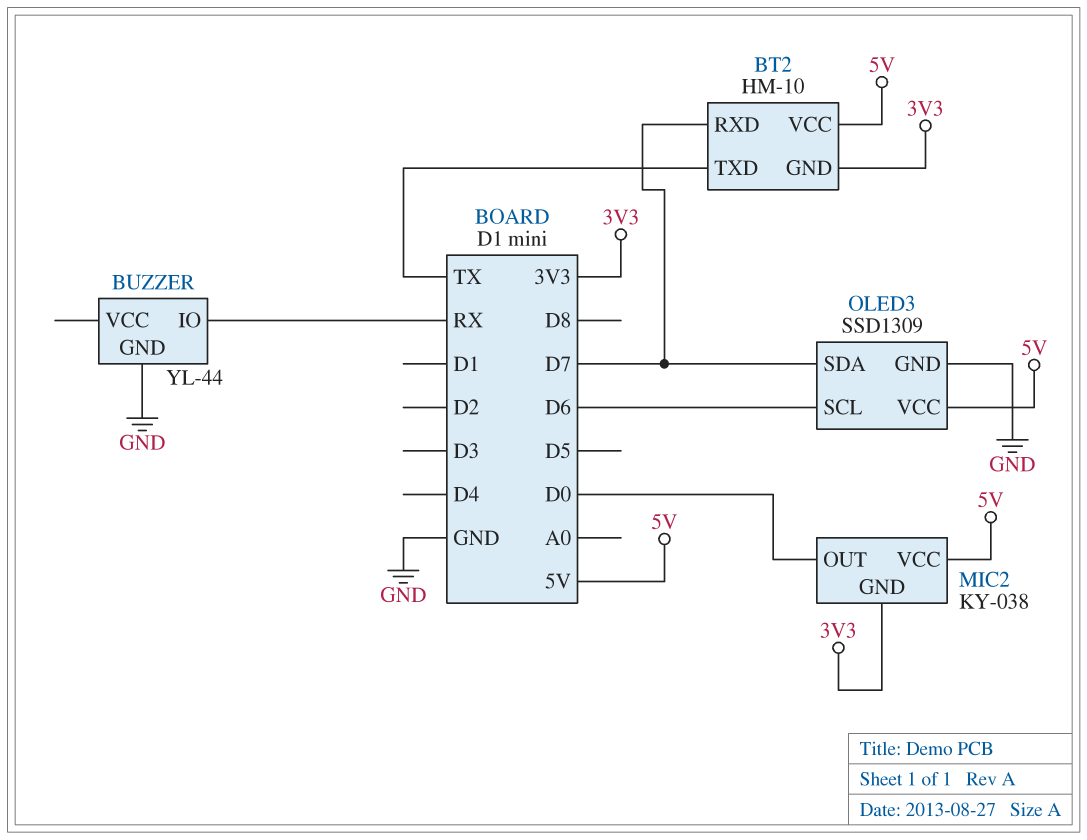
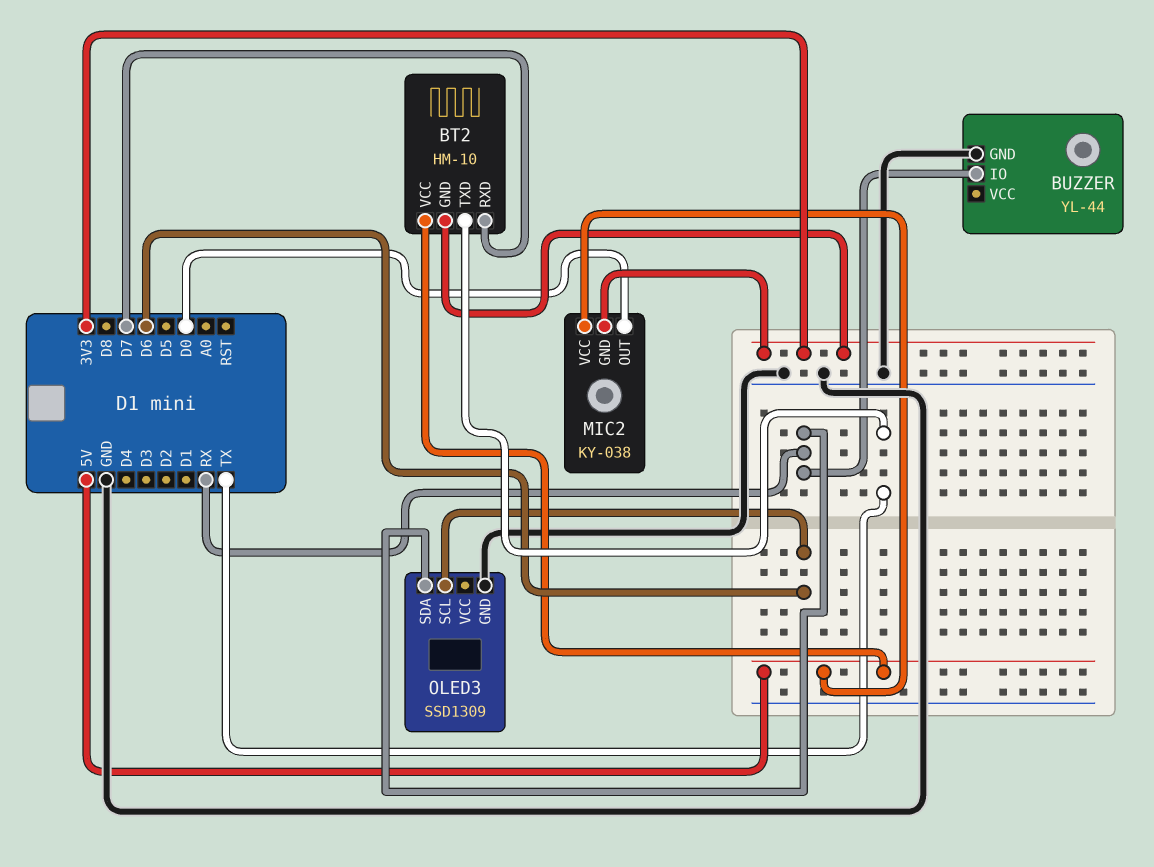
OLED3 pin SDA: D7 -> RX
OLED3 pin VCC: 5V -> none

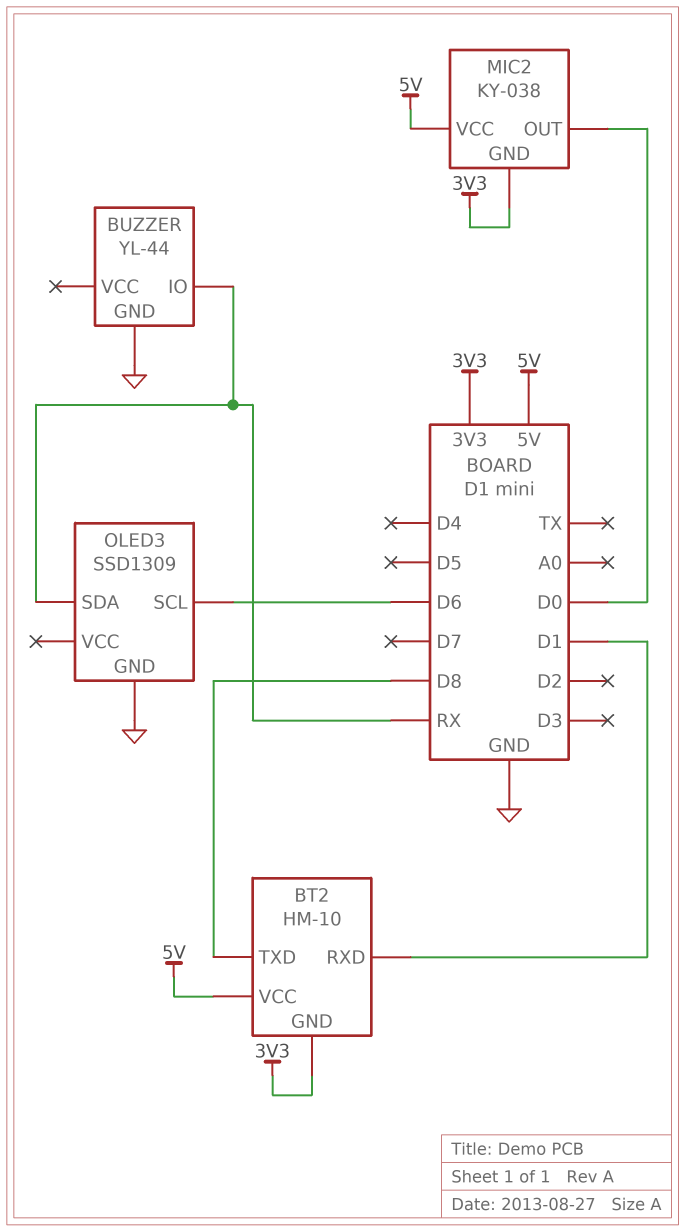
BT2 pin RXD: D7 -> D1
BT2 pin TXD: TX -> D8

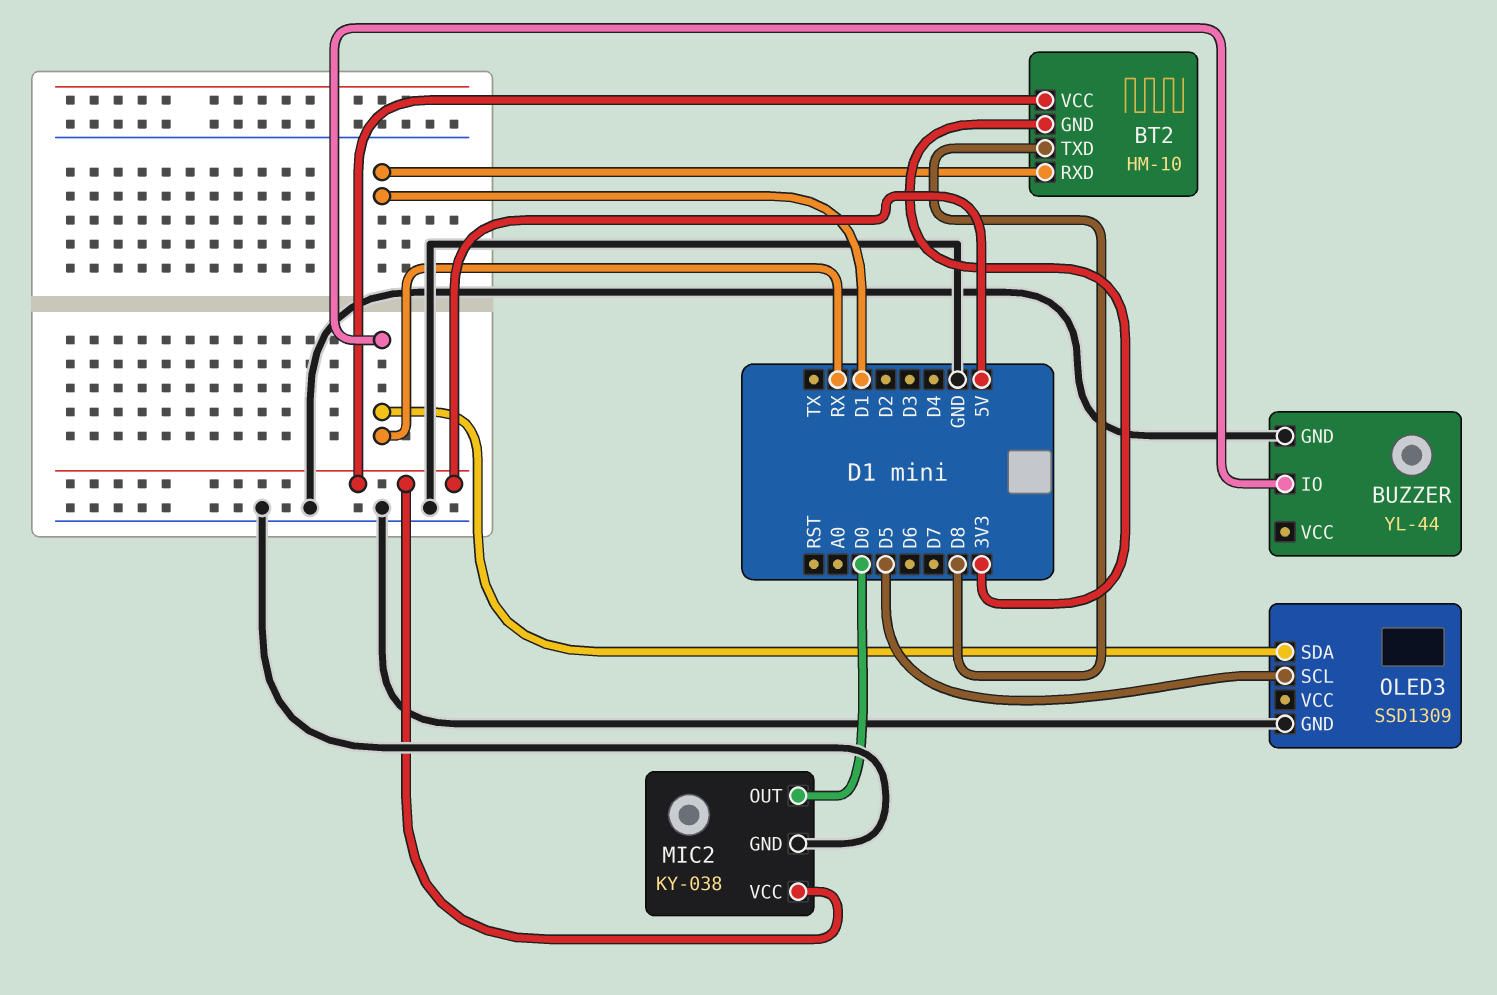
MIC2 pin GND: 3V3 -> GND
OLED3 pin SCL: D6 -> D5

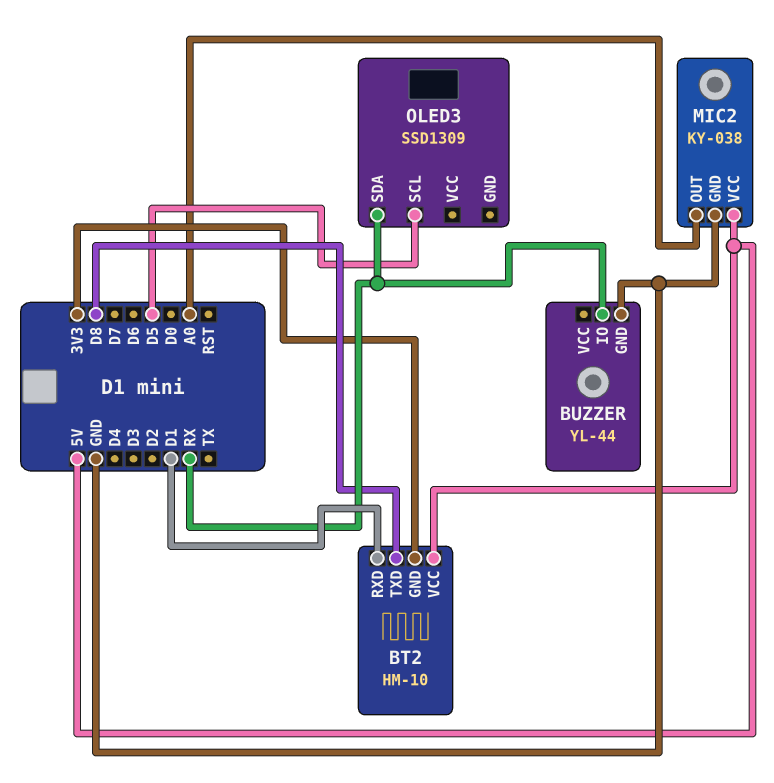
MIC2 pin OUT: D0 -> A0
OLED3 pin GND: GND -> none

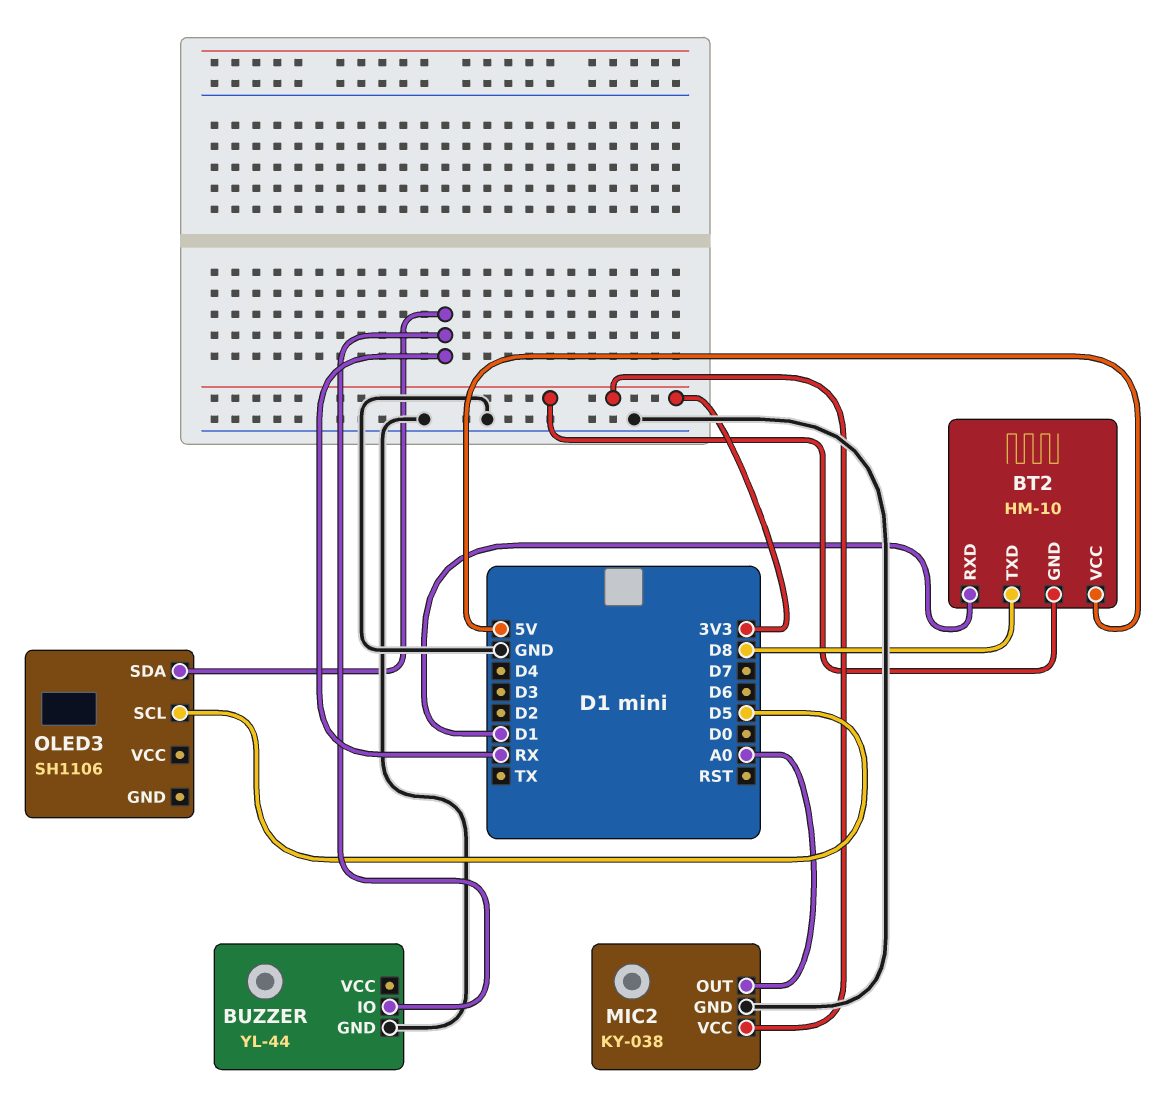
MIC2 pin VCC: 5V -> 3V3
OLED3: SSD1309 -> SH1106

